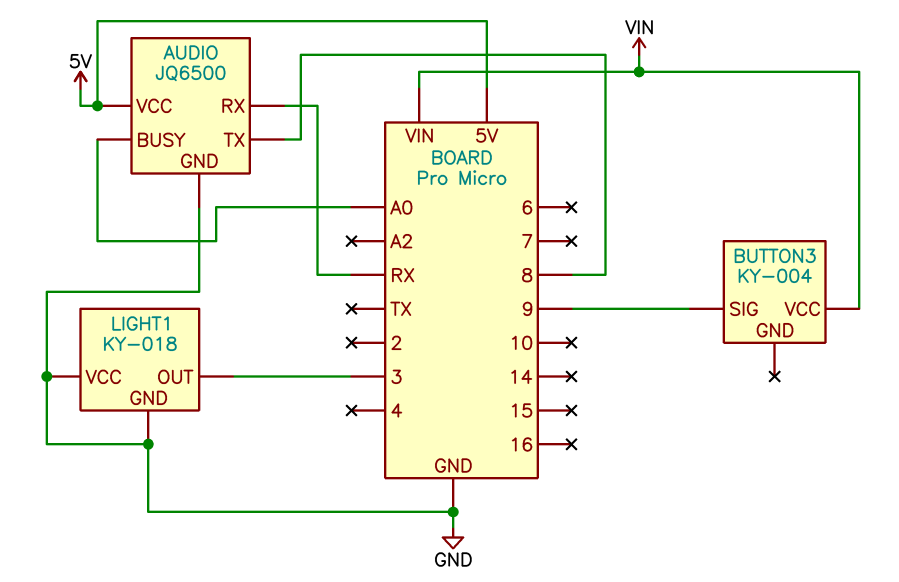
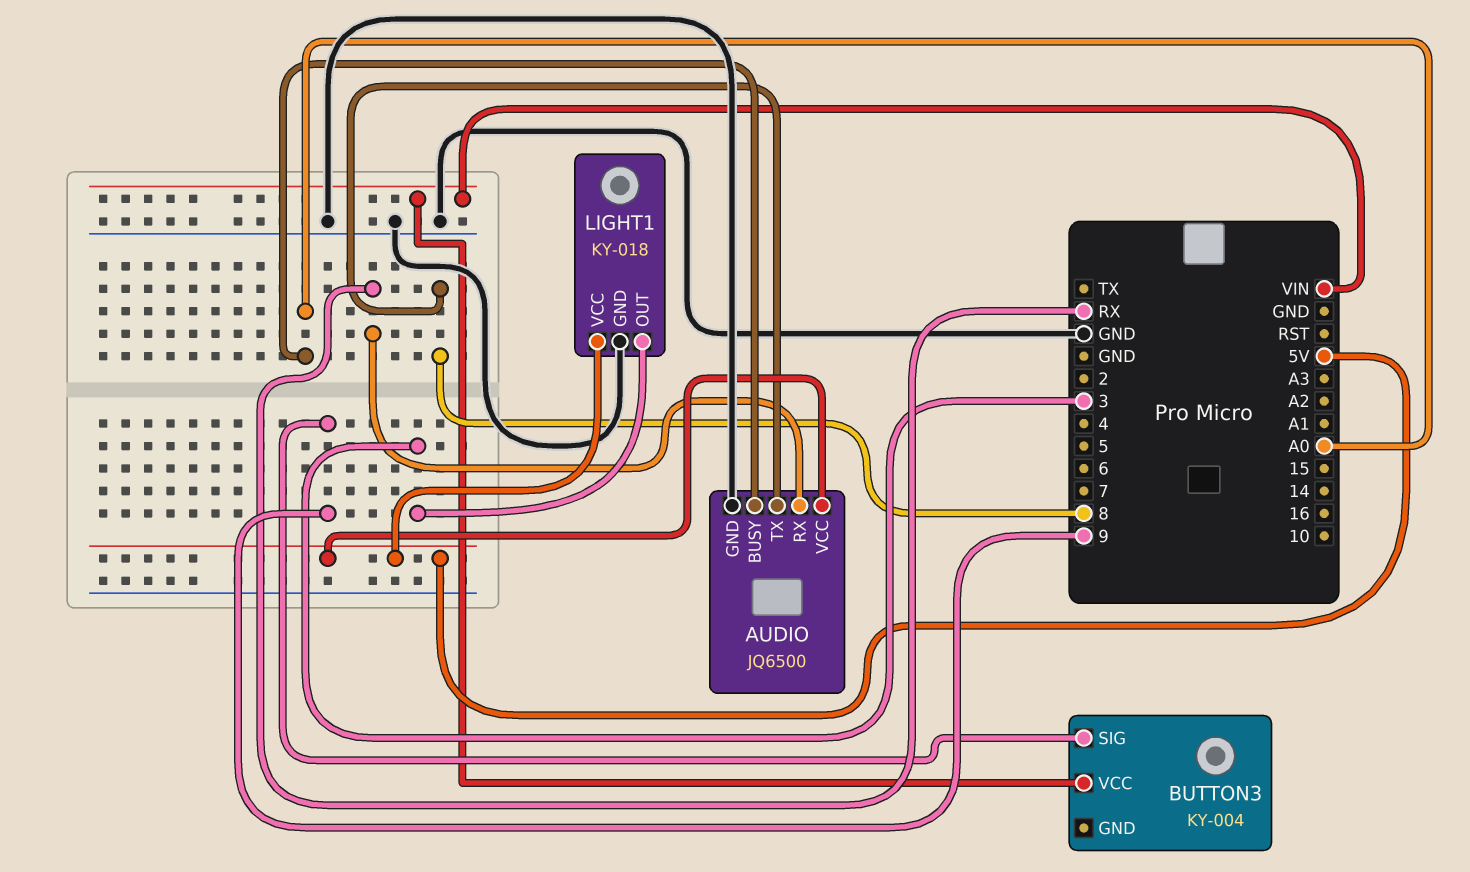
LIGHT1 pin VCC: GND -> 5V

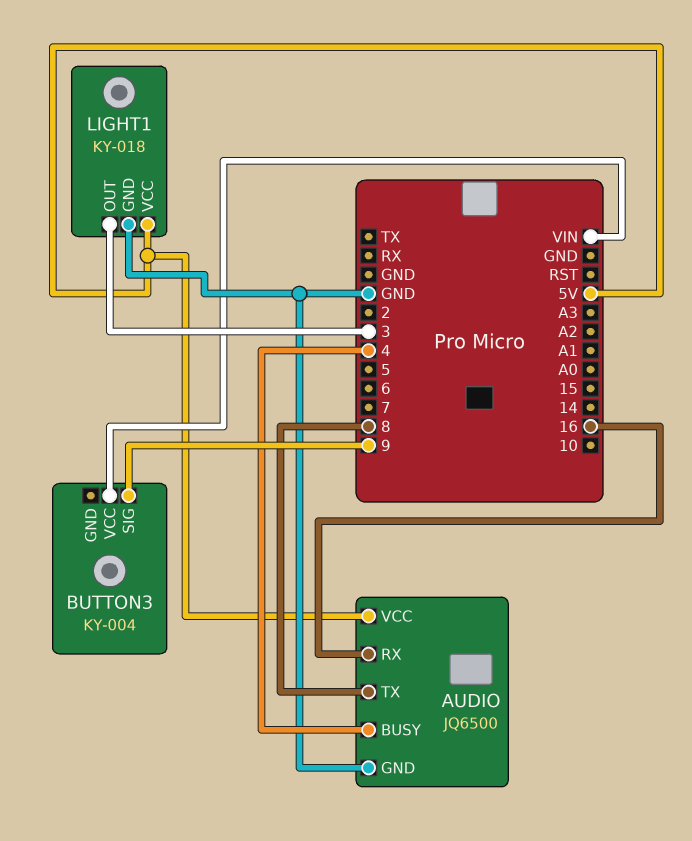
AUDIO pin BUSY: A0 -> 4
AUDIO pin RX: RX -> 16

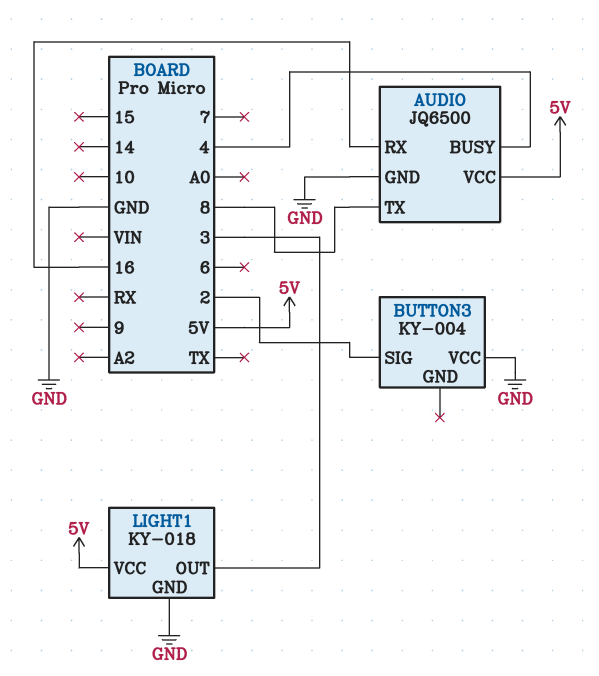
BUTTON3 pin SIG: 9 -> 2
BUTTON3 pin VCC: VIN -> GND

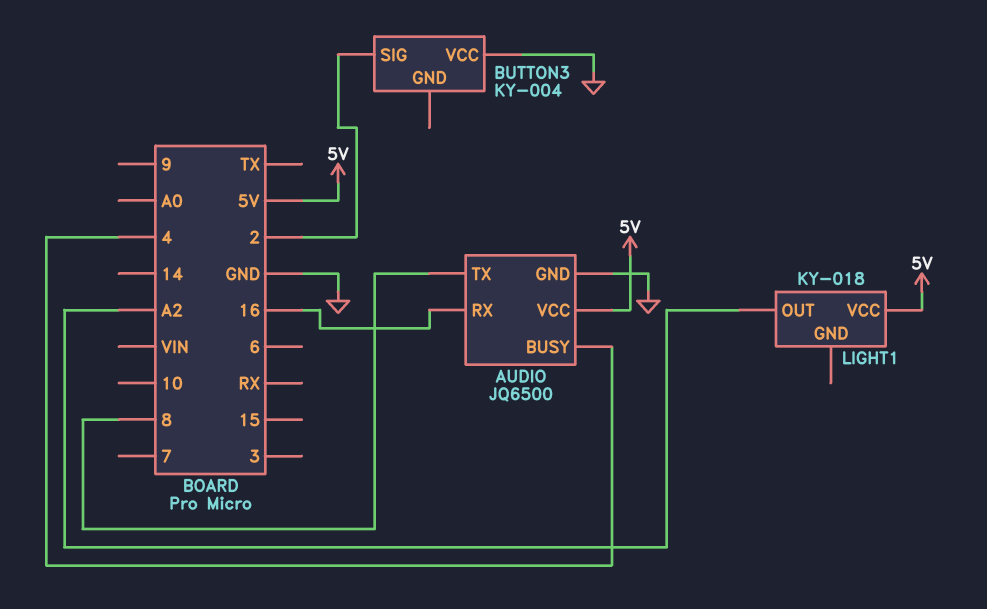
LIGHT1 pin GND: GND -> none
LIGHT1 pin OUT: 3 -> A2

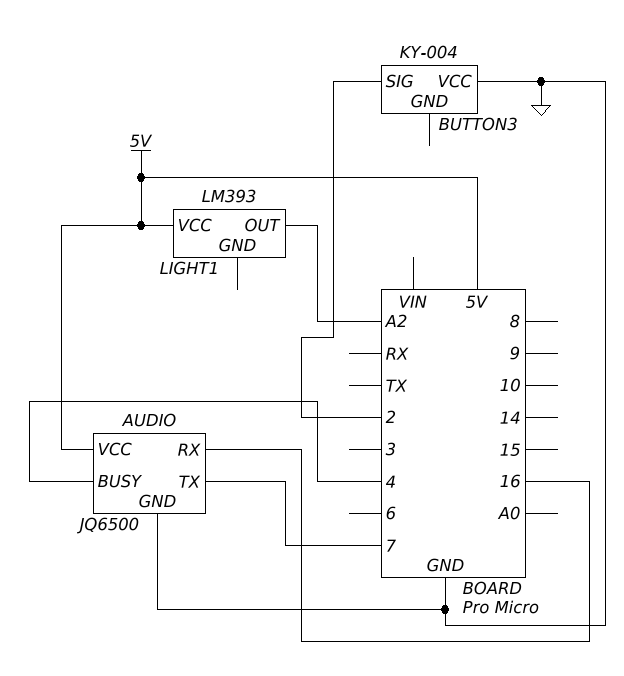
AUDIO pin TX: 8 -> 7
LIGHT1: KY-018 -> LM393

